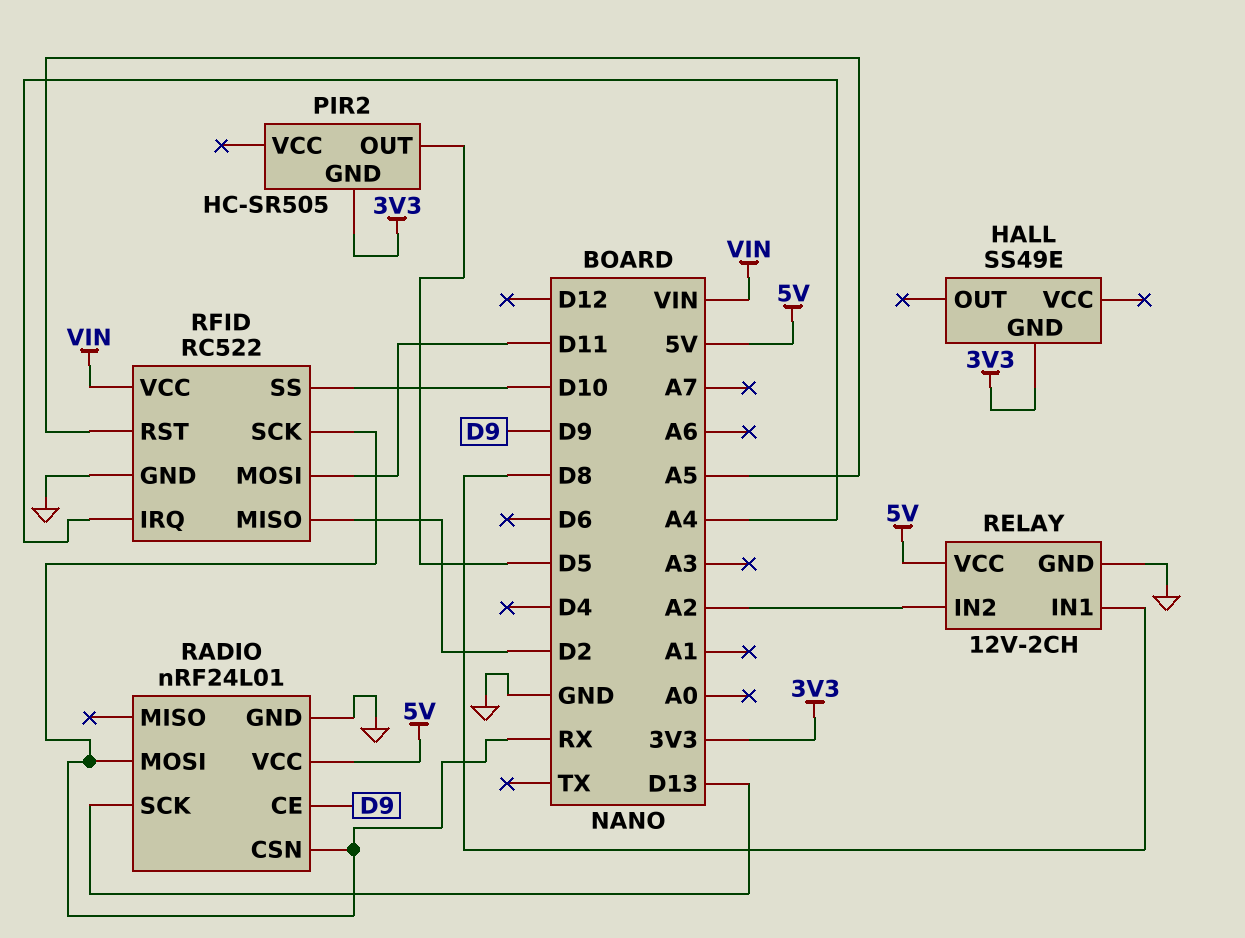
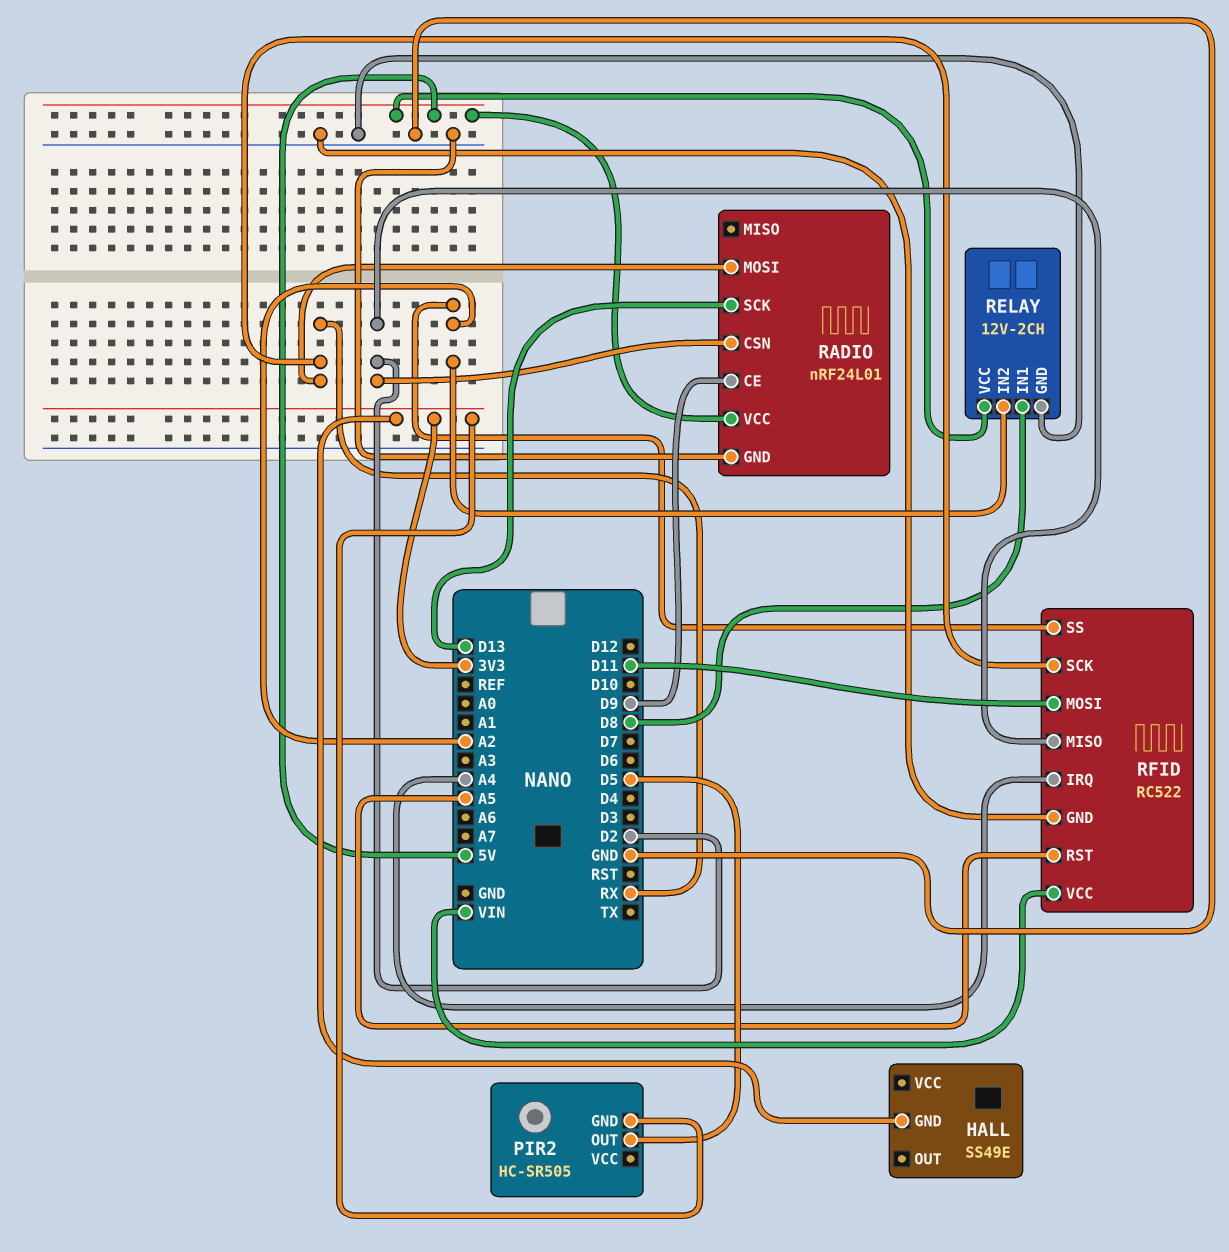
RADIO pin CSN: RX -> D2
RFID pin SS: D10 -> A2

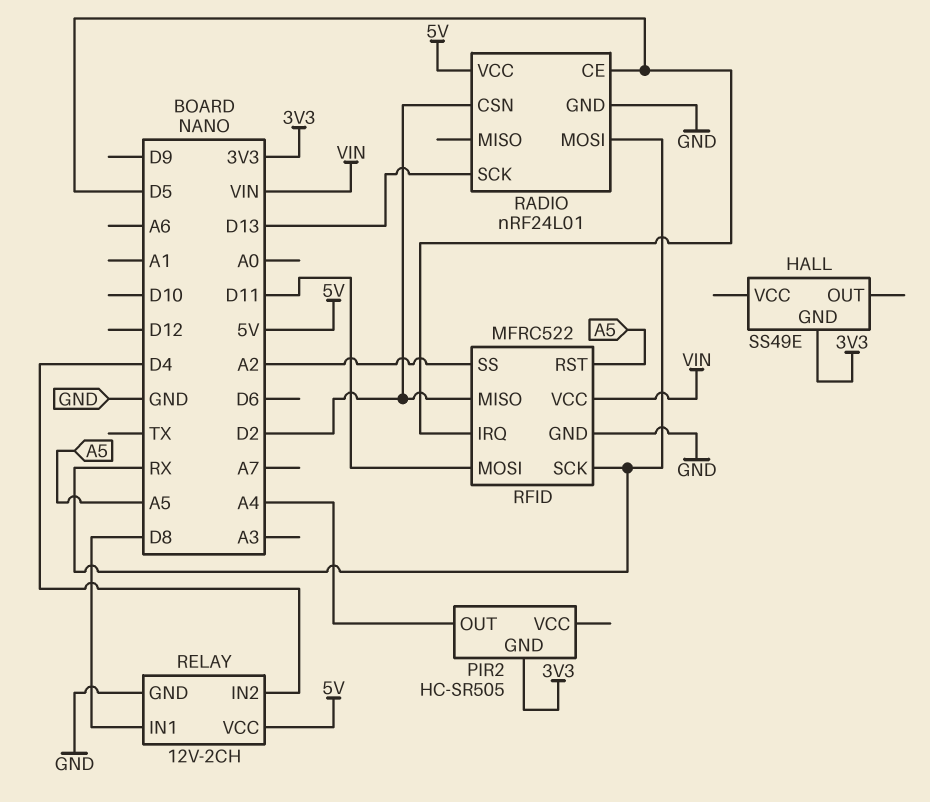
PIR2 pin OUT: D5 -> A4
RADIO pin CE: D9 -> D5
RELAY pin IN2: A2 -> D4
RFID: RC522 -> MFRC522
RFID pin IRQ: A4 -> D5

